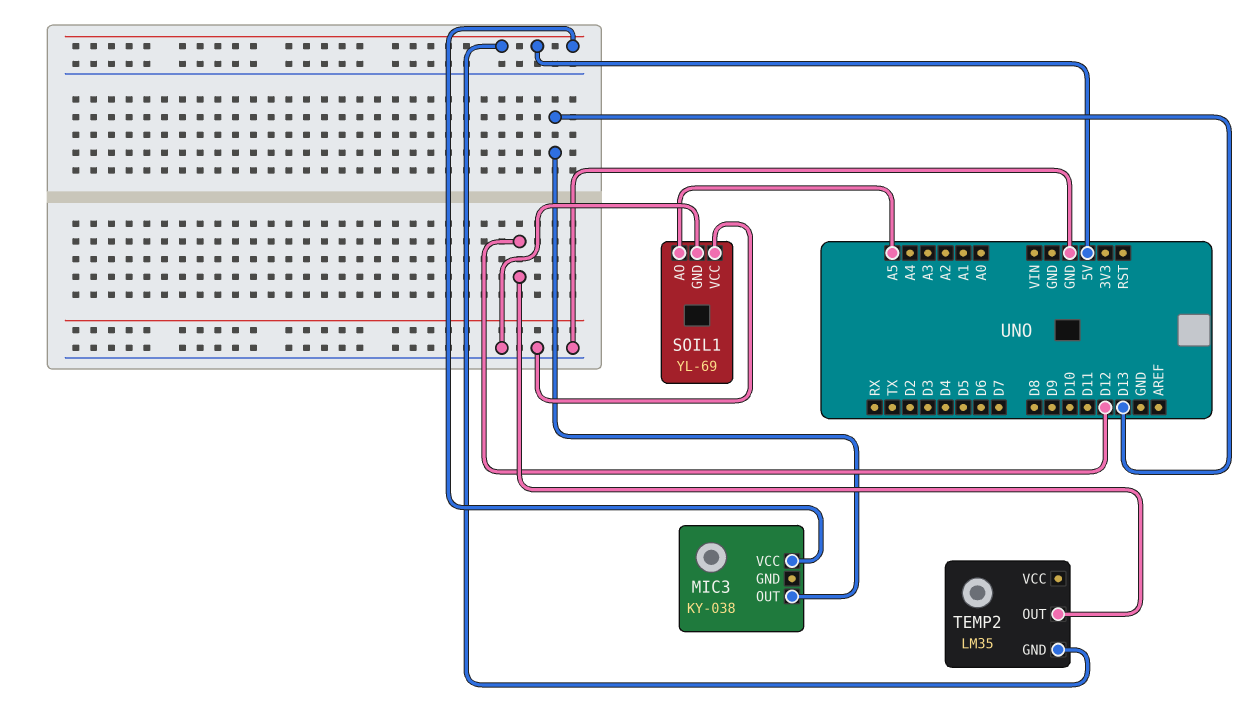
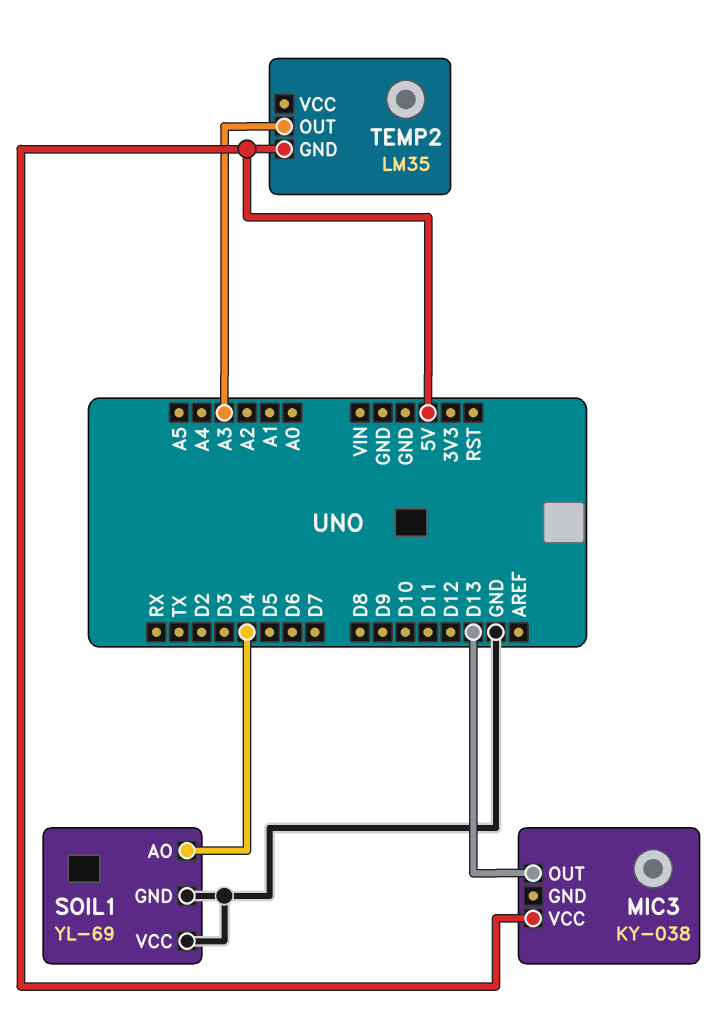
SOIL1 pin AO: A5 -> D4
TEMP2 pin OUT: D12 -> A3

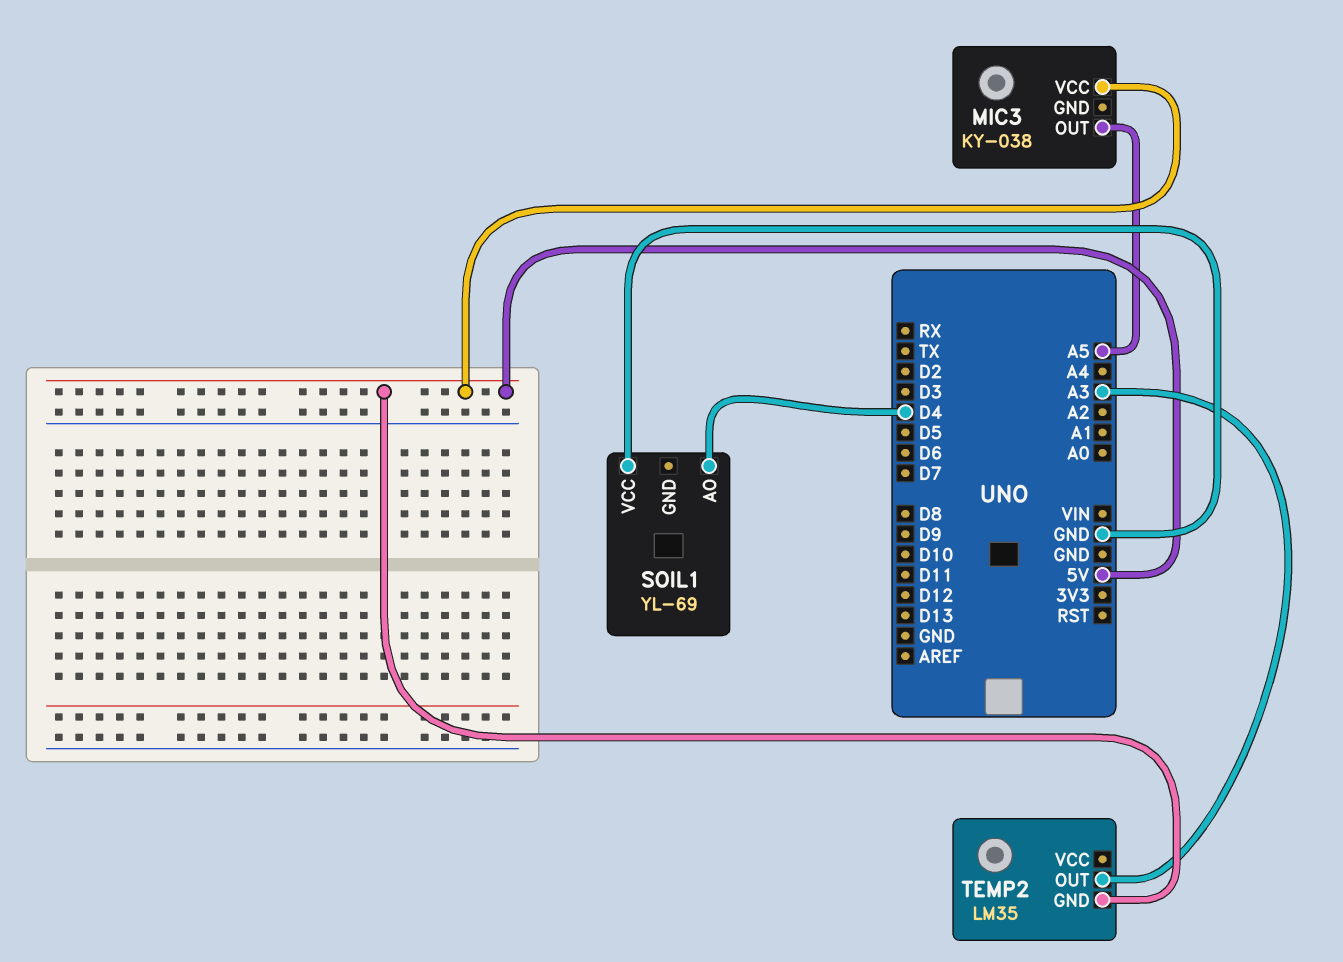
MIC3 pin OUT: D13 -> A5
SOIL1 pin GND: GND -> none

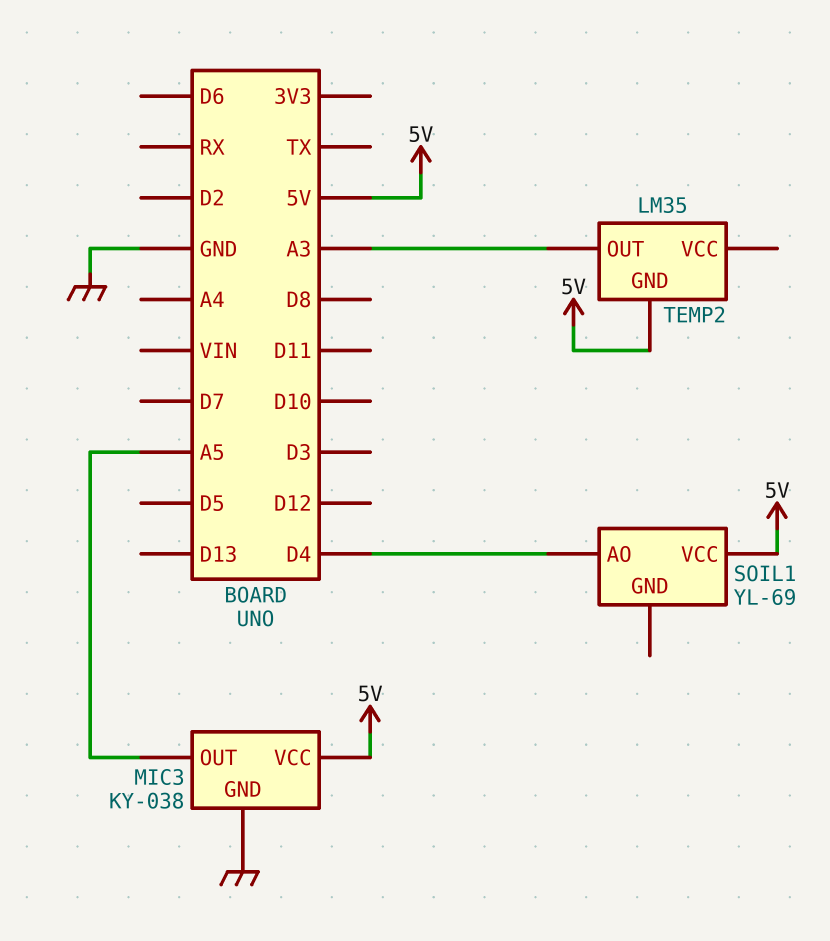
MIC3 pin GND: none -> GND
SOIL1 pin VCC: GND -> 5V

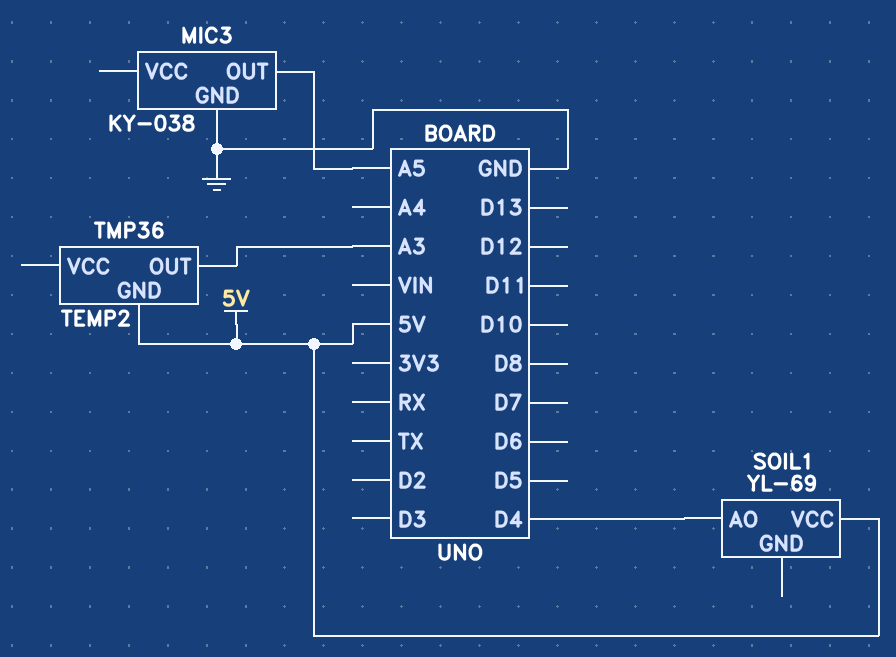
MIC3 pin VCC: 5V -> none
TEMP2: LM35 -> TMP36

